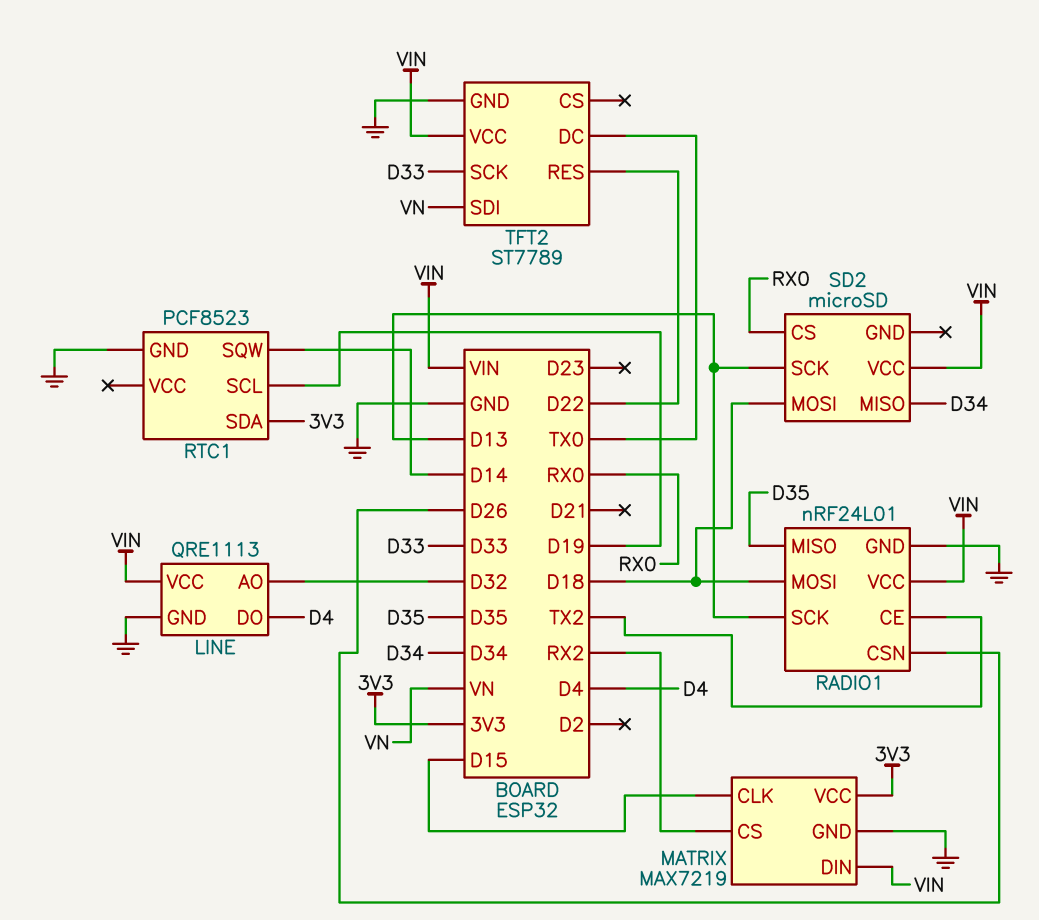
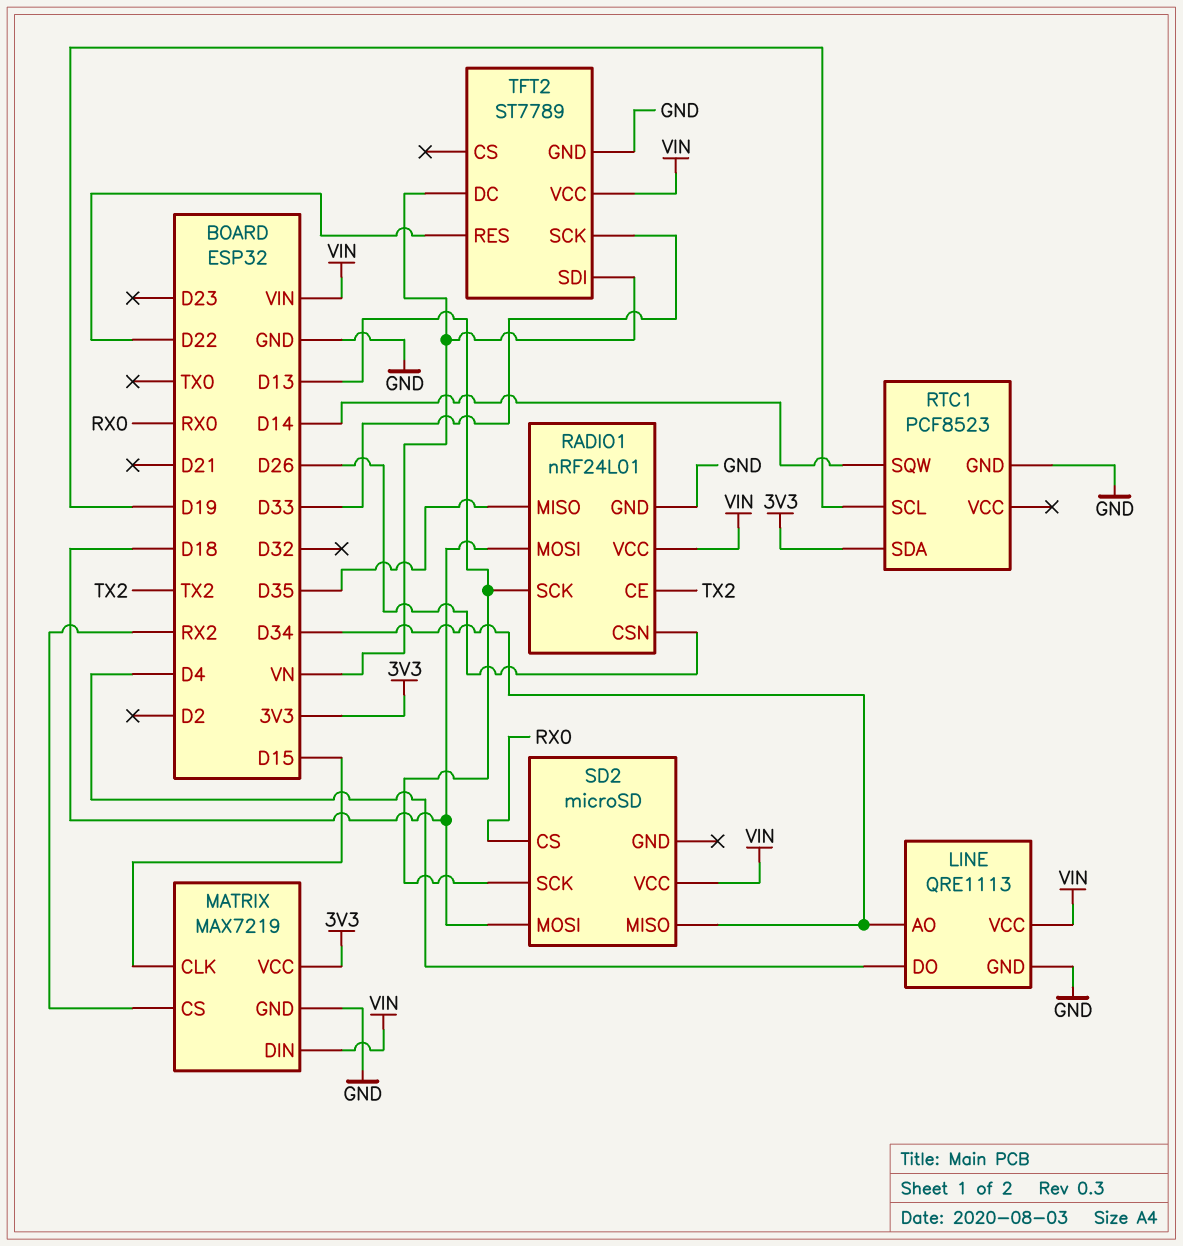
LINE pin AO: D32 -> D34
TFT2 pin DC: TX0 -> VN

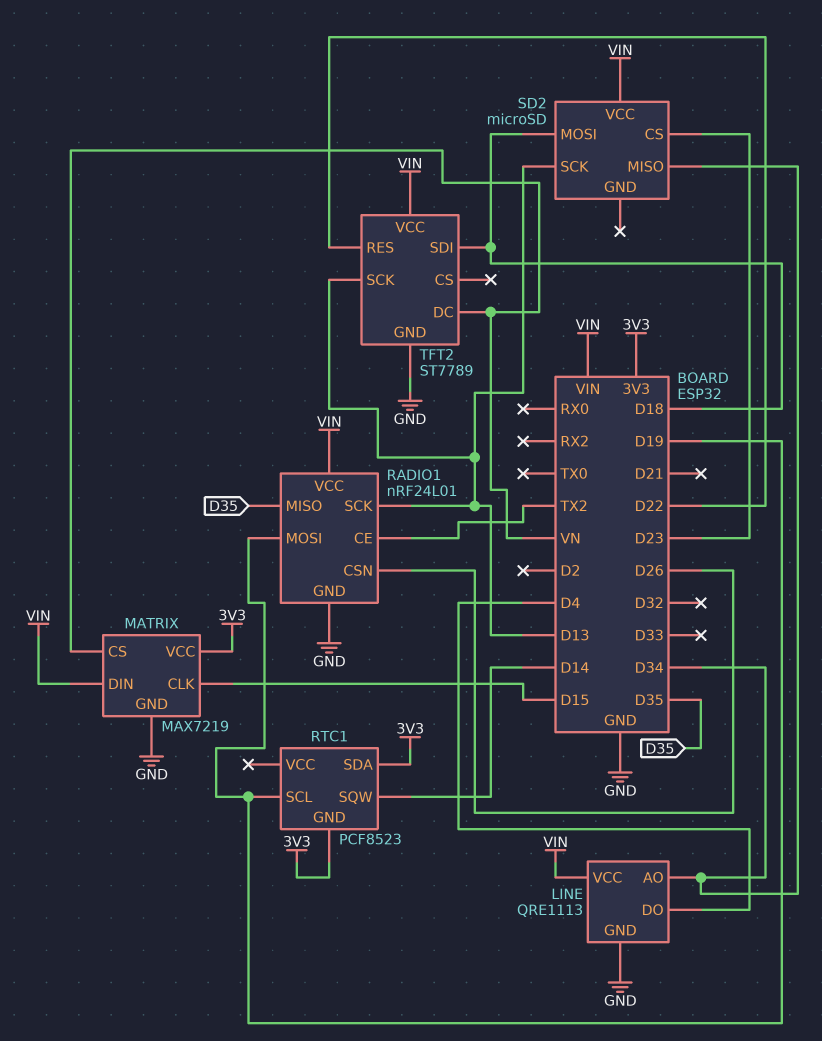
MATRIX pin CS: RX2 -> VN
RADIO1 pin MOSI: D18 -> D19
RTC1 pin GND: GND -> 3V3
SD2 pin CS: RX0 -> D23
TFT2 pin SCK: D33 -> D13
TFT2 pin SDI: VN -> D18

